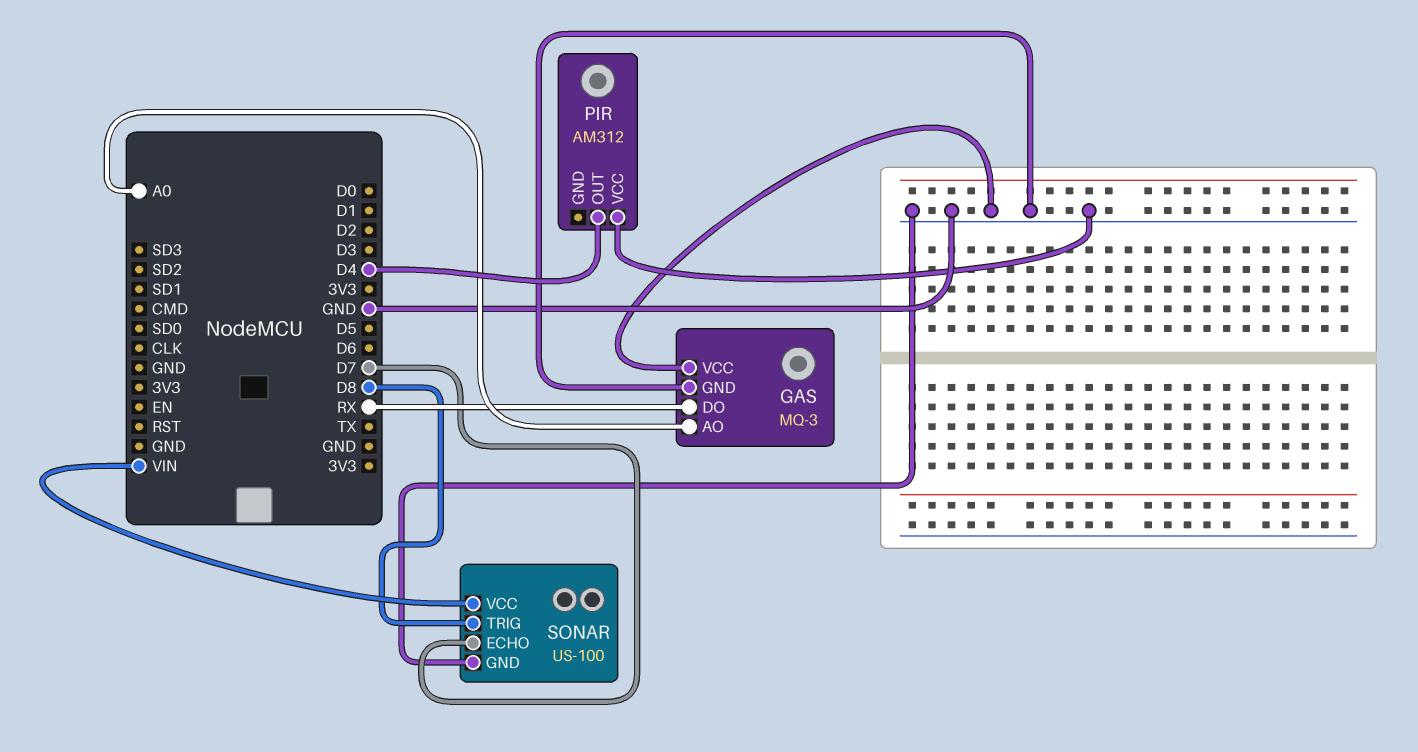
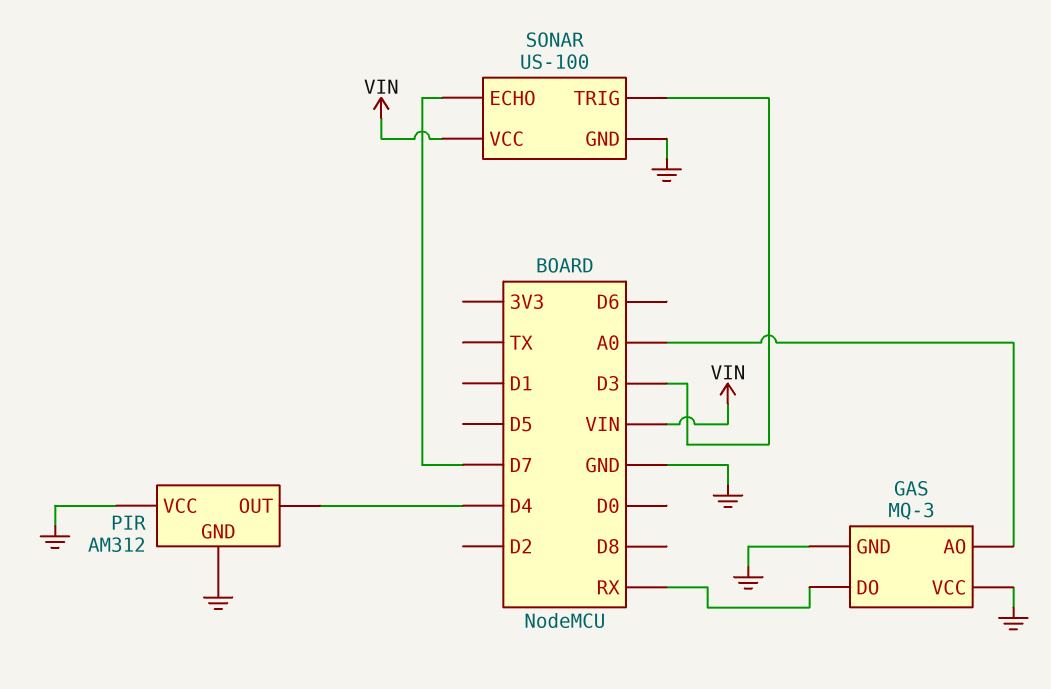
PIR pin GND: none -> GND
SONAR pin TRIG: D8 -> D3

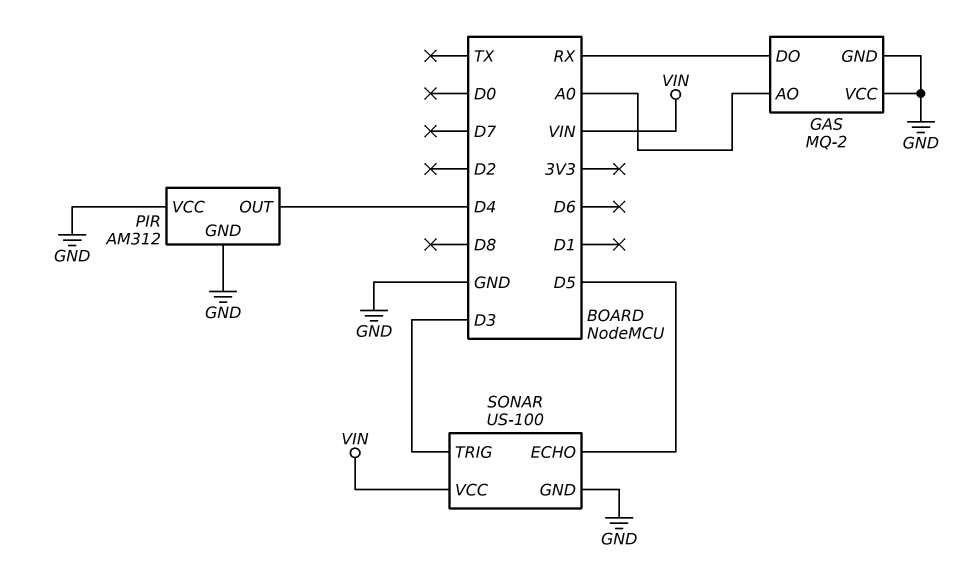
GAS: MQ-3 -> MQ-2
SONAR pin ECHO: D7 -> D5

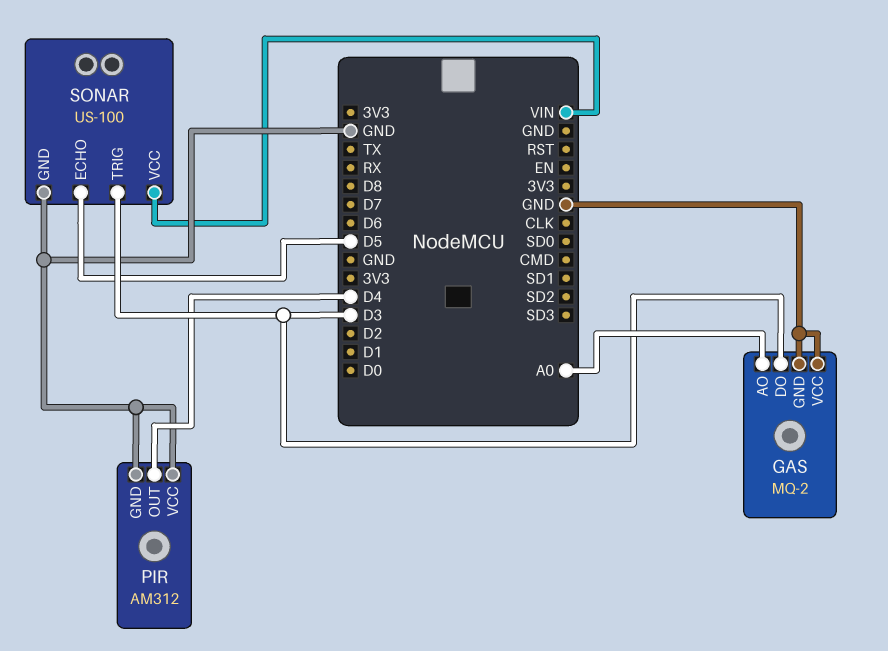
GAS pin DO: RX -> D3

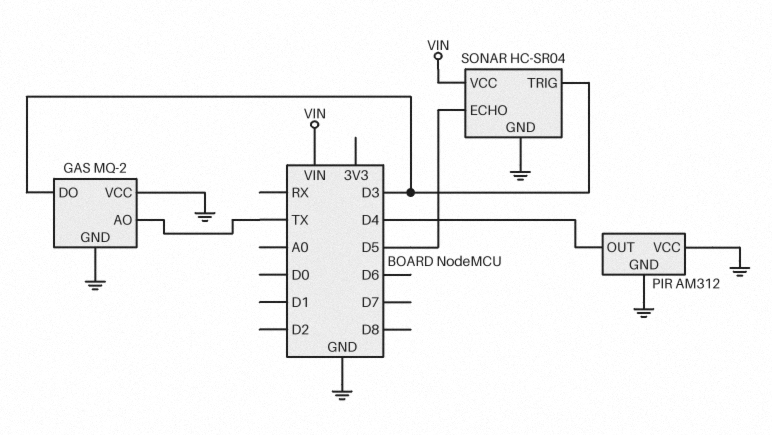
GAS pin AO: A0 -> TX
SONAR: US-100 -> HC-SR04

